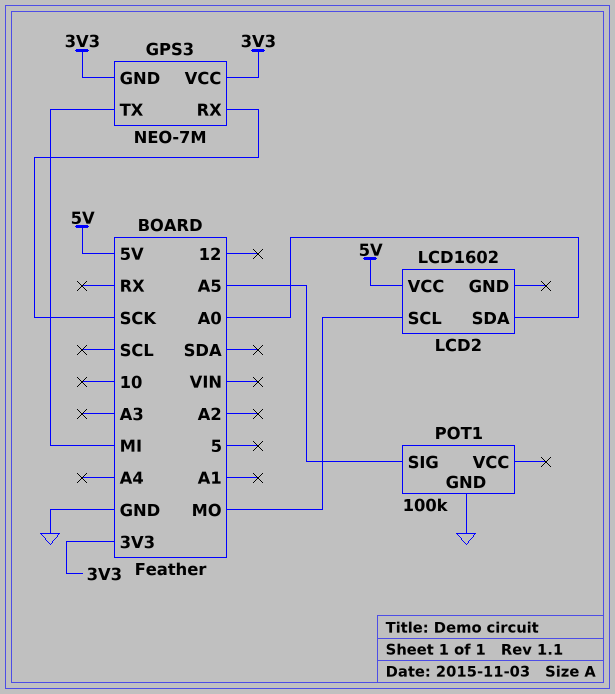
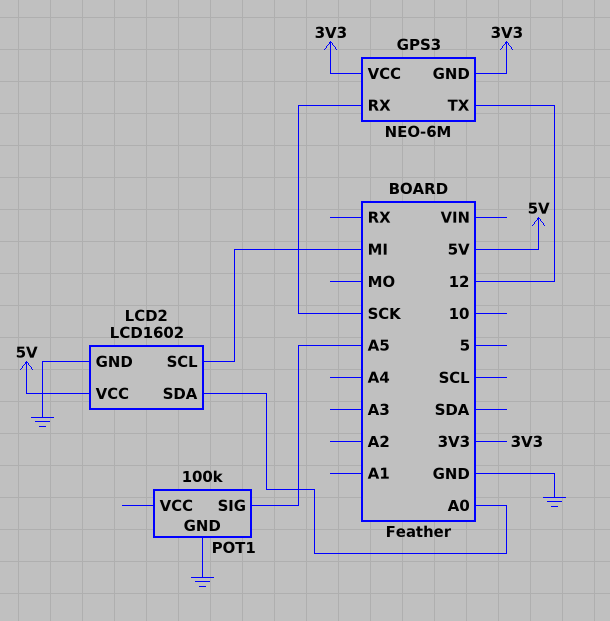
GPS3: NEO-7M -> NEO-6M
GPS3 pin TX: MI -> 12
LCD2 pin GND: none -> GND
LCD2 pin SCL: MO -> MI

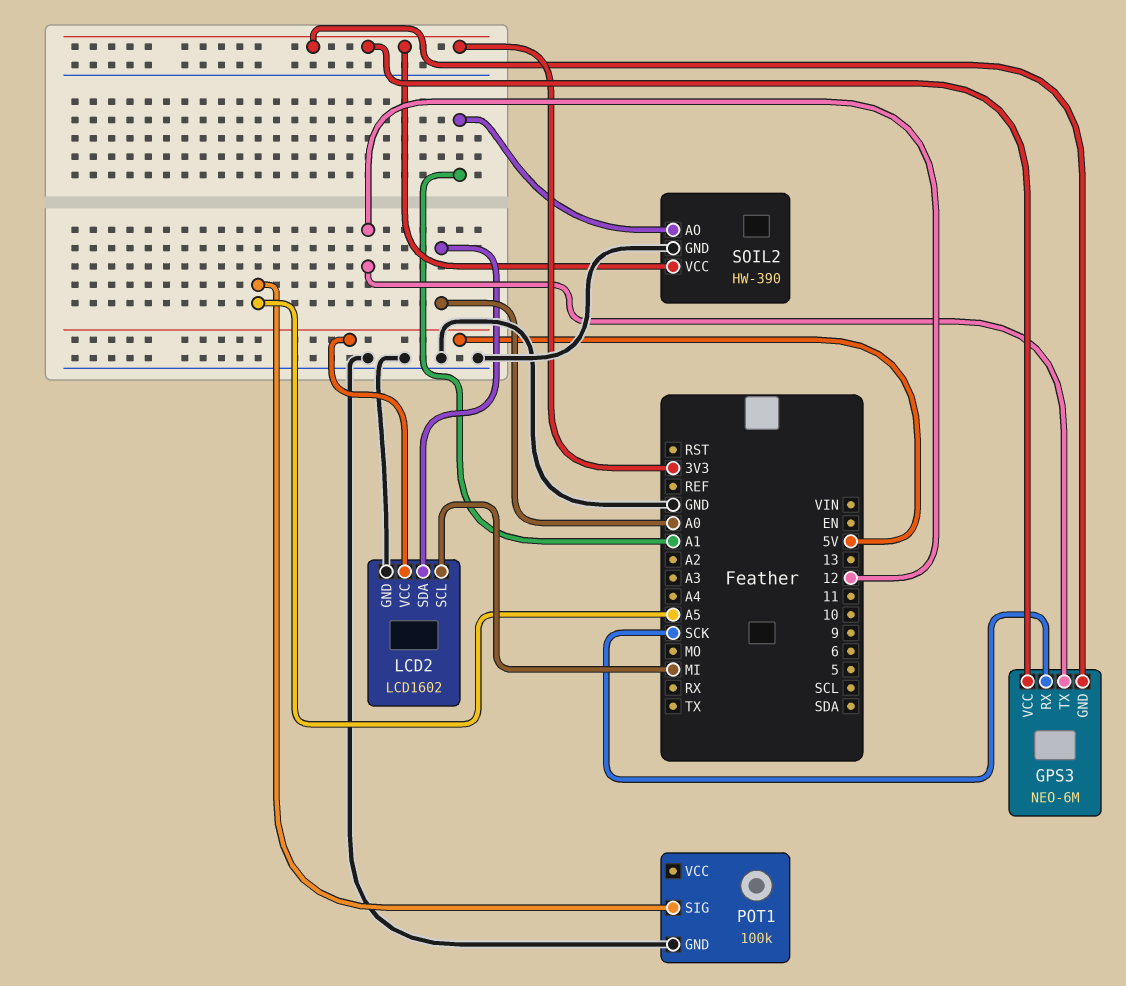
SOIL2: none -> HW-390
SOIL2 pin AO: none -> A1
SOIL2 pin GND: none -> GND
SOIL2 pin VCC: none -> 3V3

